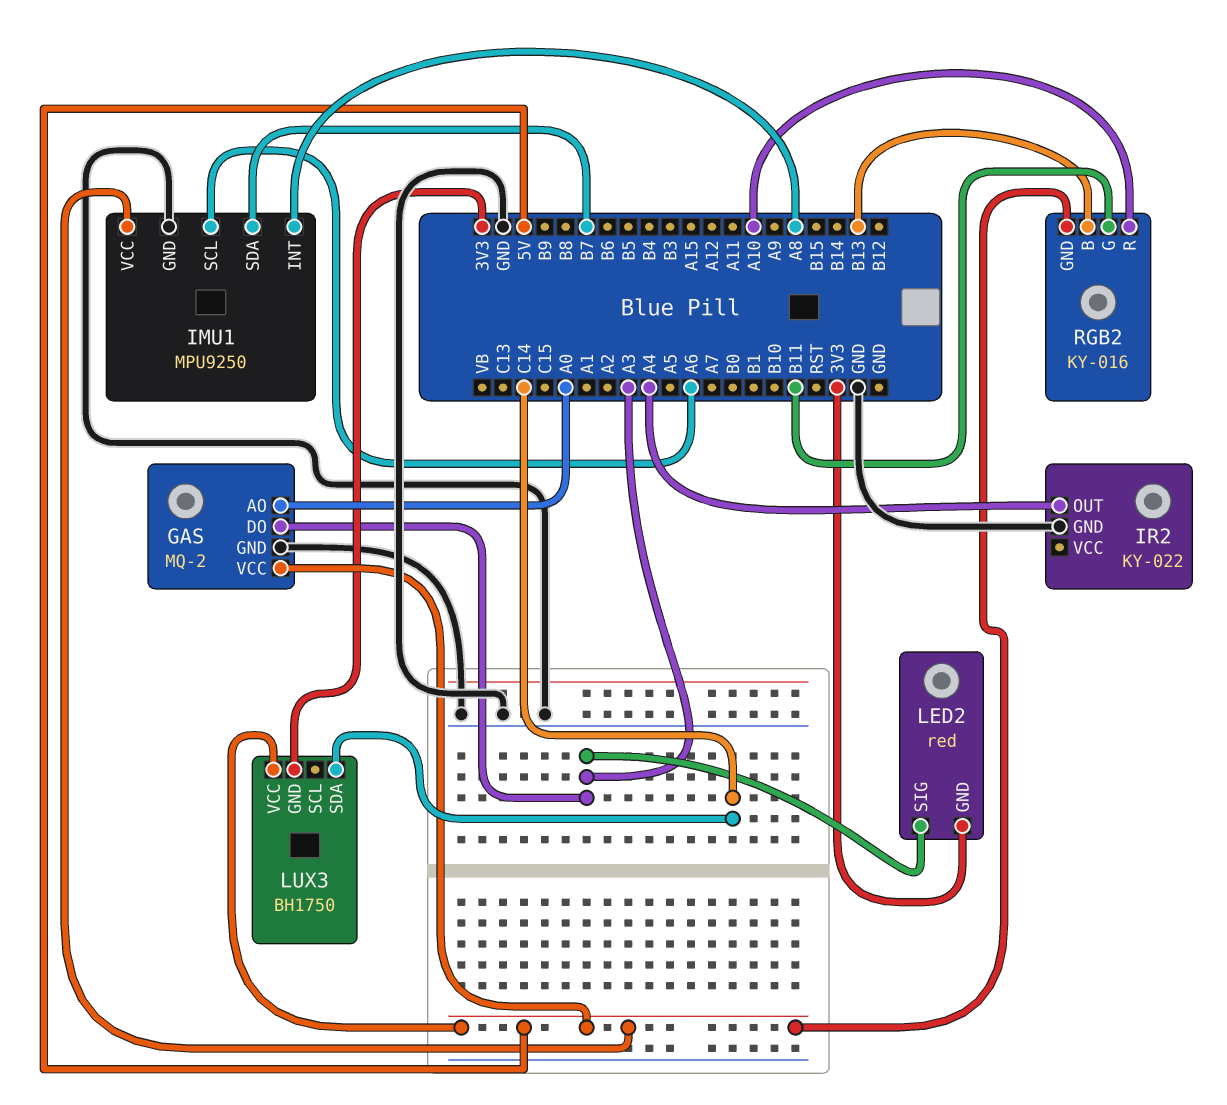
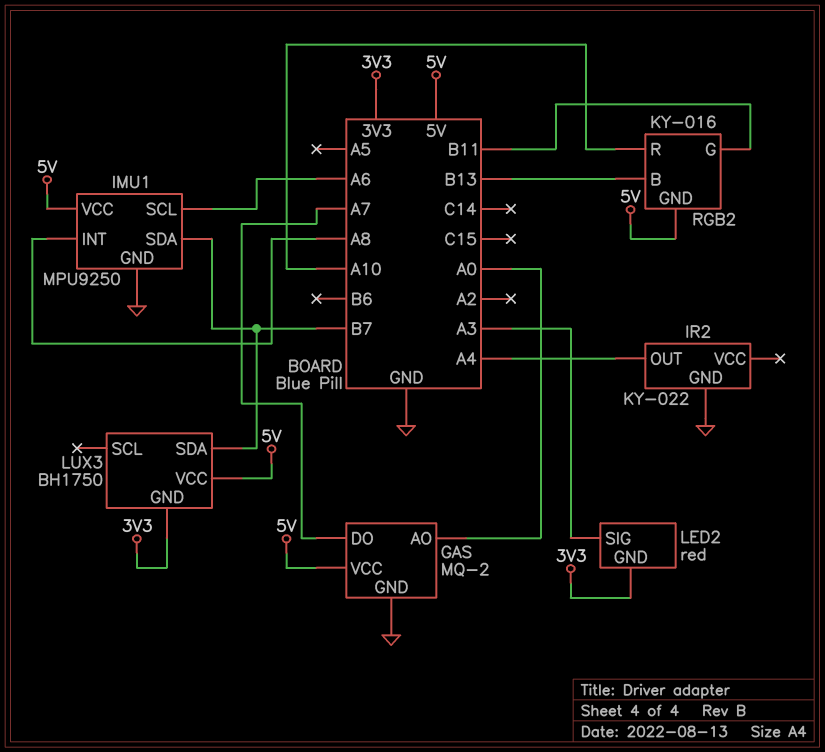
GAS pin DO: A3 -> A7
LUX3 pin SDA: C14 -> B7

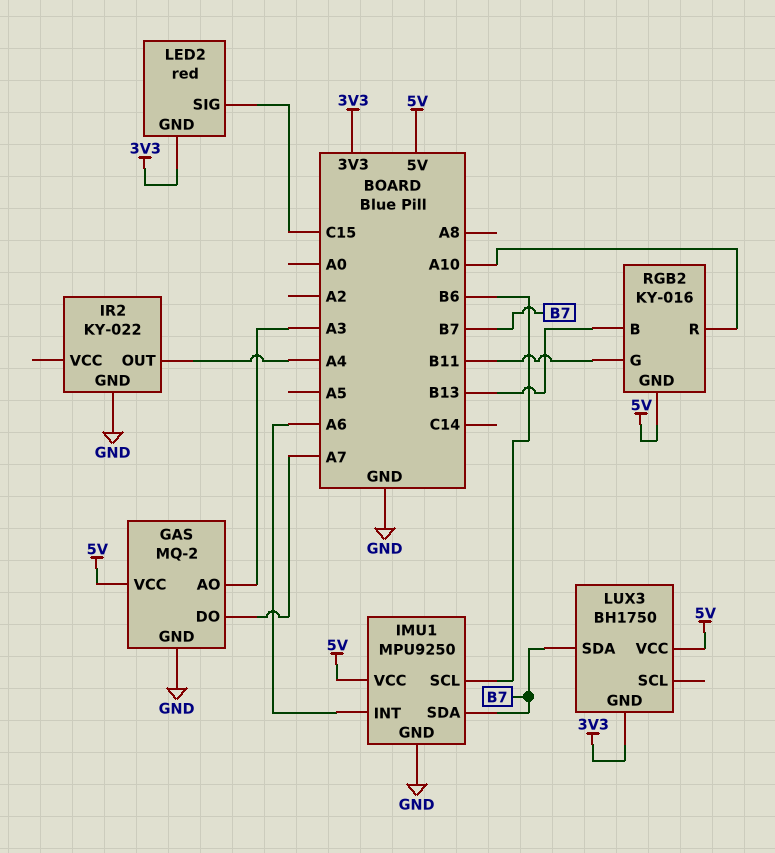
GAS pin AO: A0 -> A3
IMU1 pin INT: A8 -> A6
IMU1 pin SCL: A6 -> B6
LED2 pin SIG: A3 -> C15

